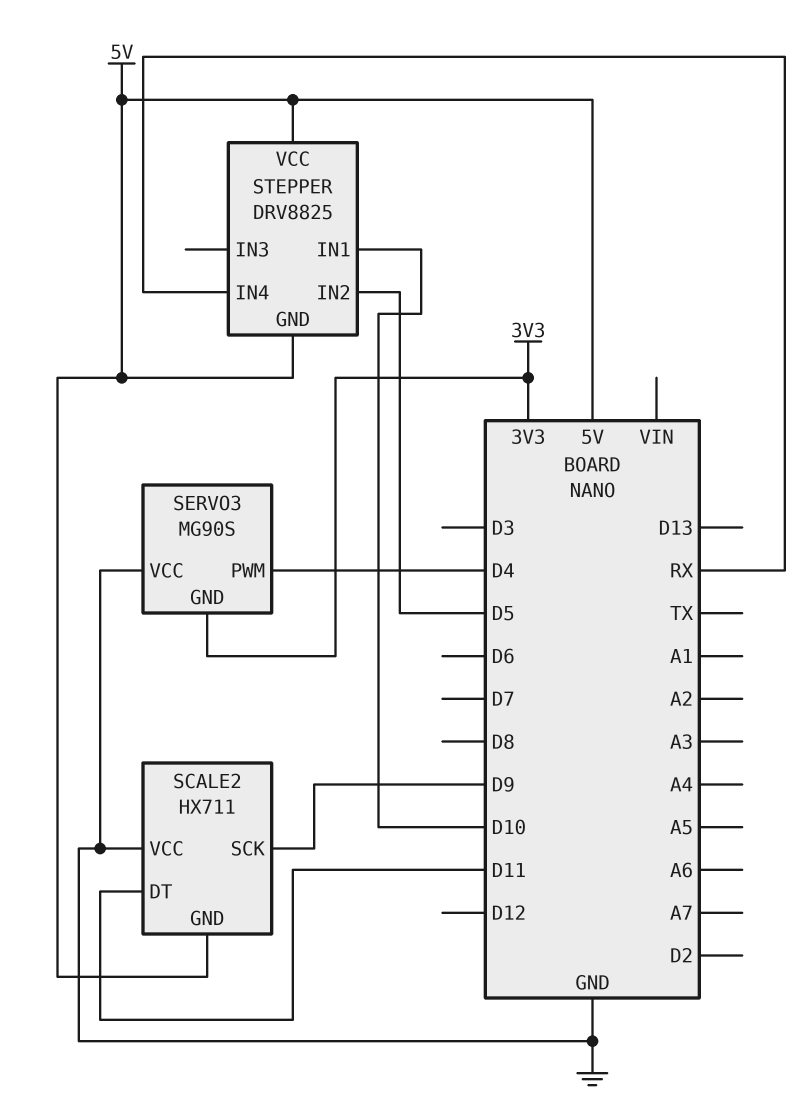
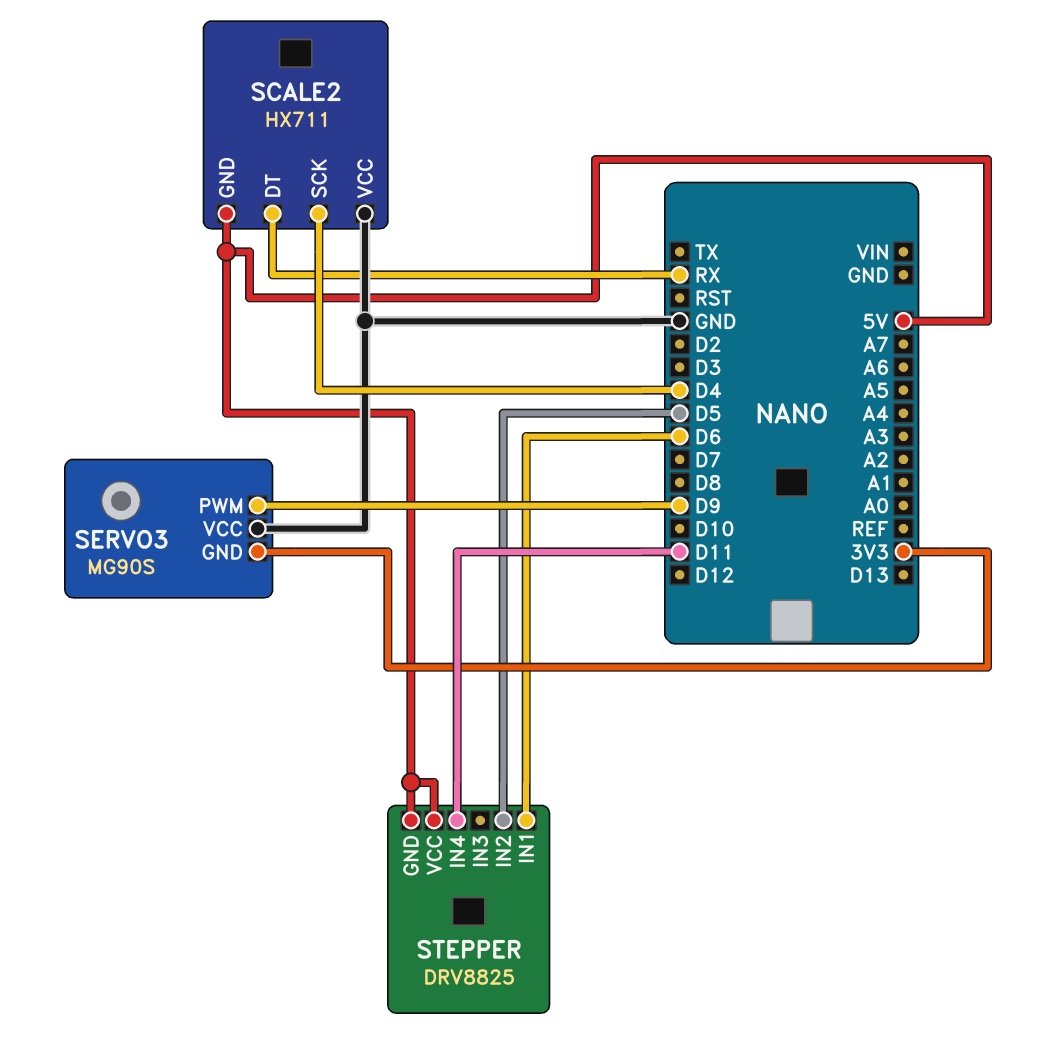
SCALE2 pin DT: D11 -> RX
SCALE2 pin SCK: D9 -> D4
SERVO3 pin PWM: D4 -> D9
STEPPER pin IN1: D10 -> D6
STEPPER pin IN4: RX -> D11

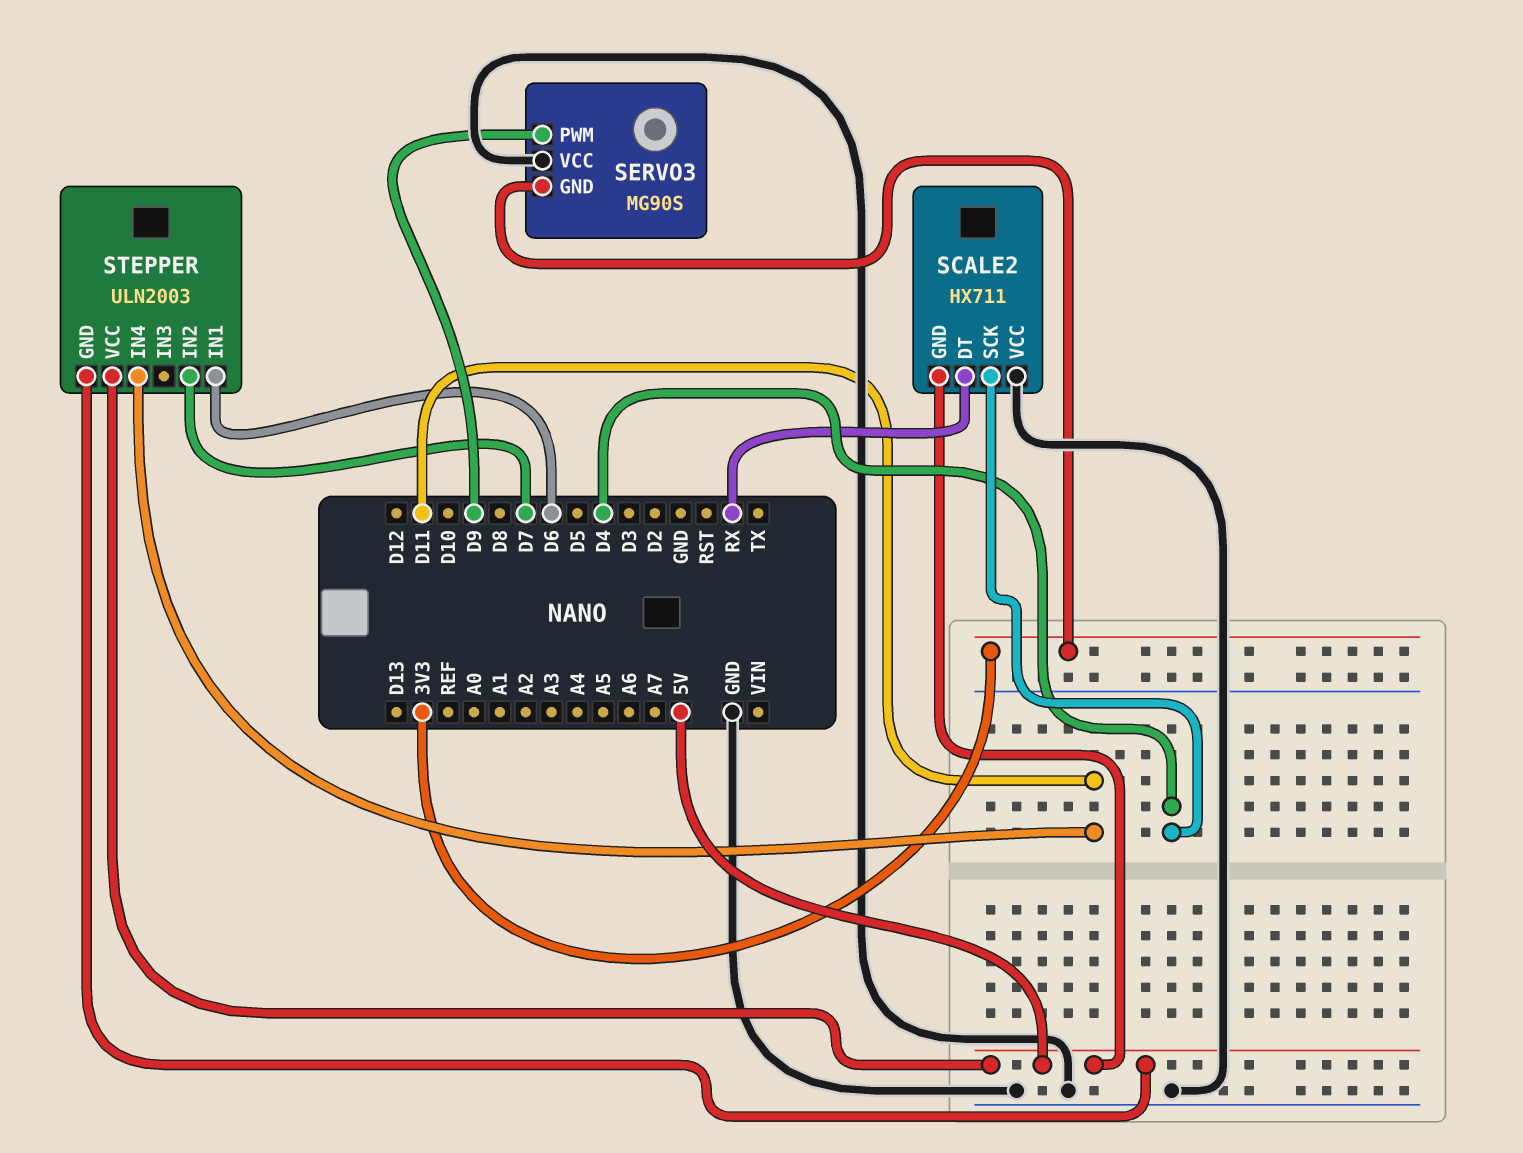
STEPPER: DRV8825 -> ULN2003
STEPPER pin IN2: D5 -> D7

